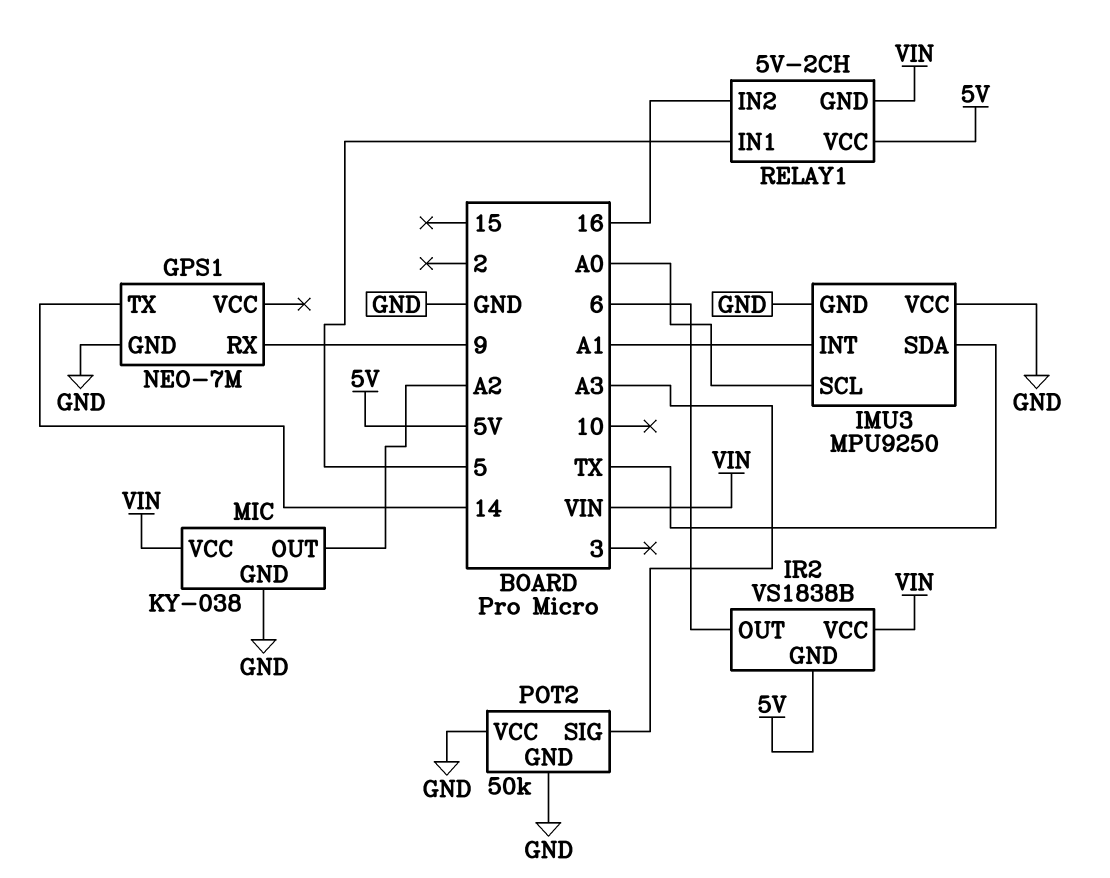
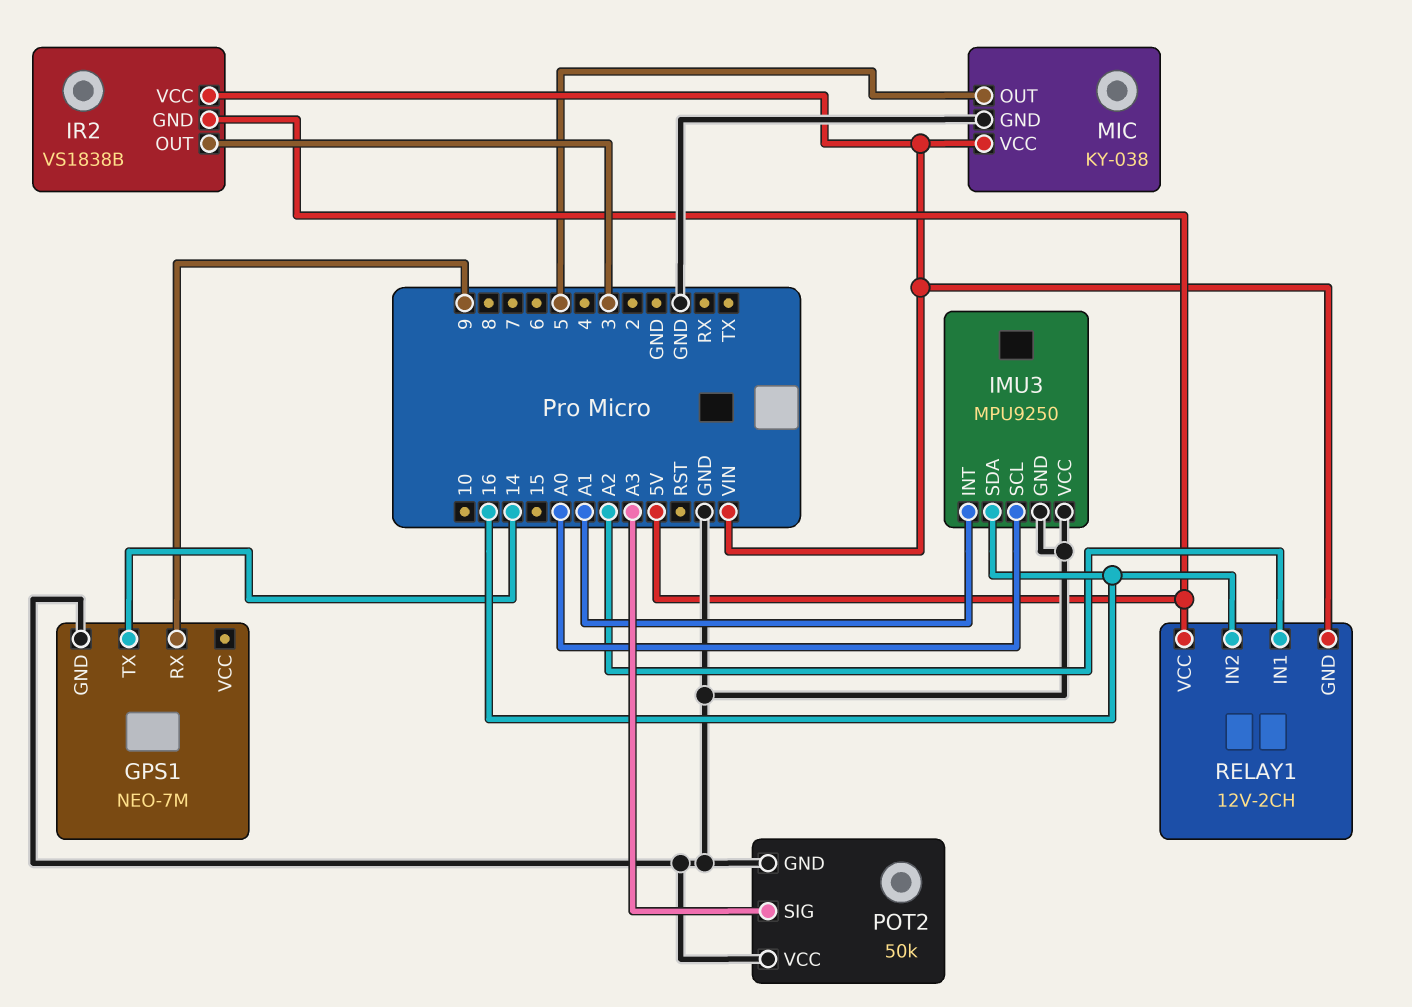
IMU3 pin SDA: TX -> 16
IR2 pin OUT: 6 -> 3
MIC pin OUT: A2 -> 5
RELAY1: 5V-2CH -> 12V-2CH
RELAY1 pin IN1: 5 -> A2

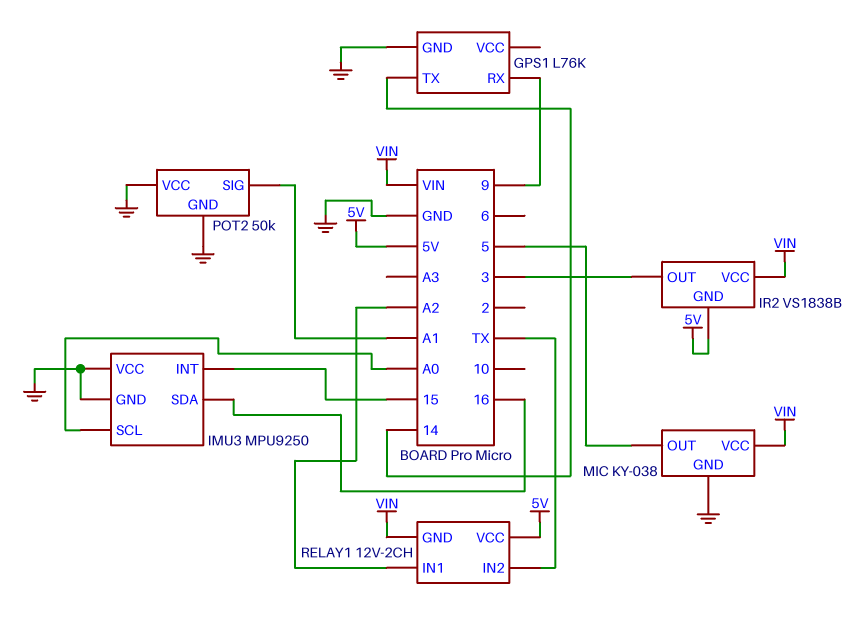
GPS1: NEO-7M -> L76K
IMU3 pin INT: A1 -> 15
POT2 pin SIG: A3 -> A1
RELAY1 pin IN2: 16 -> TX

